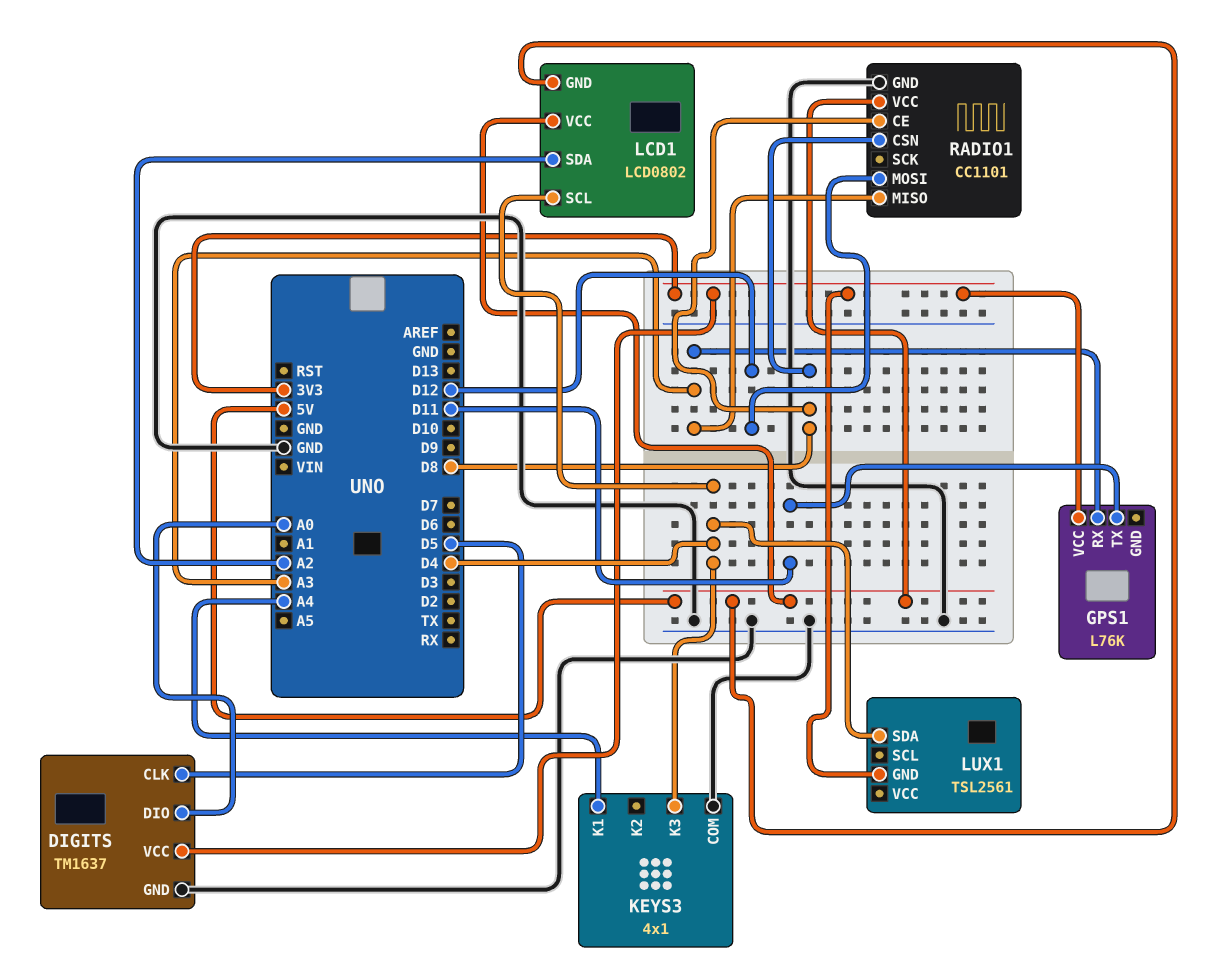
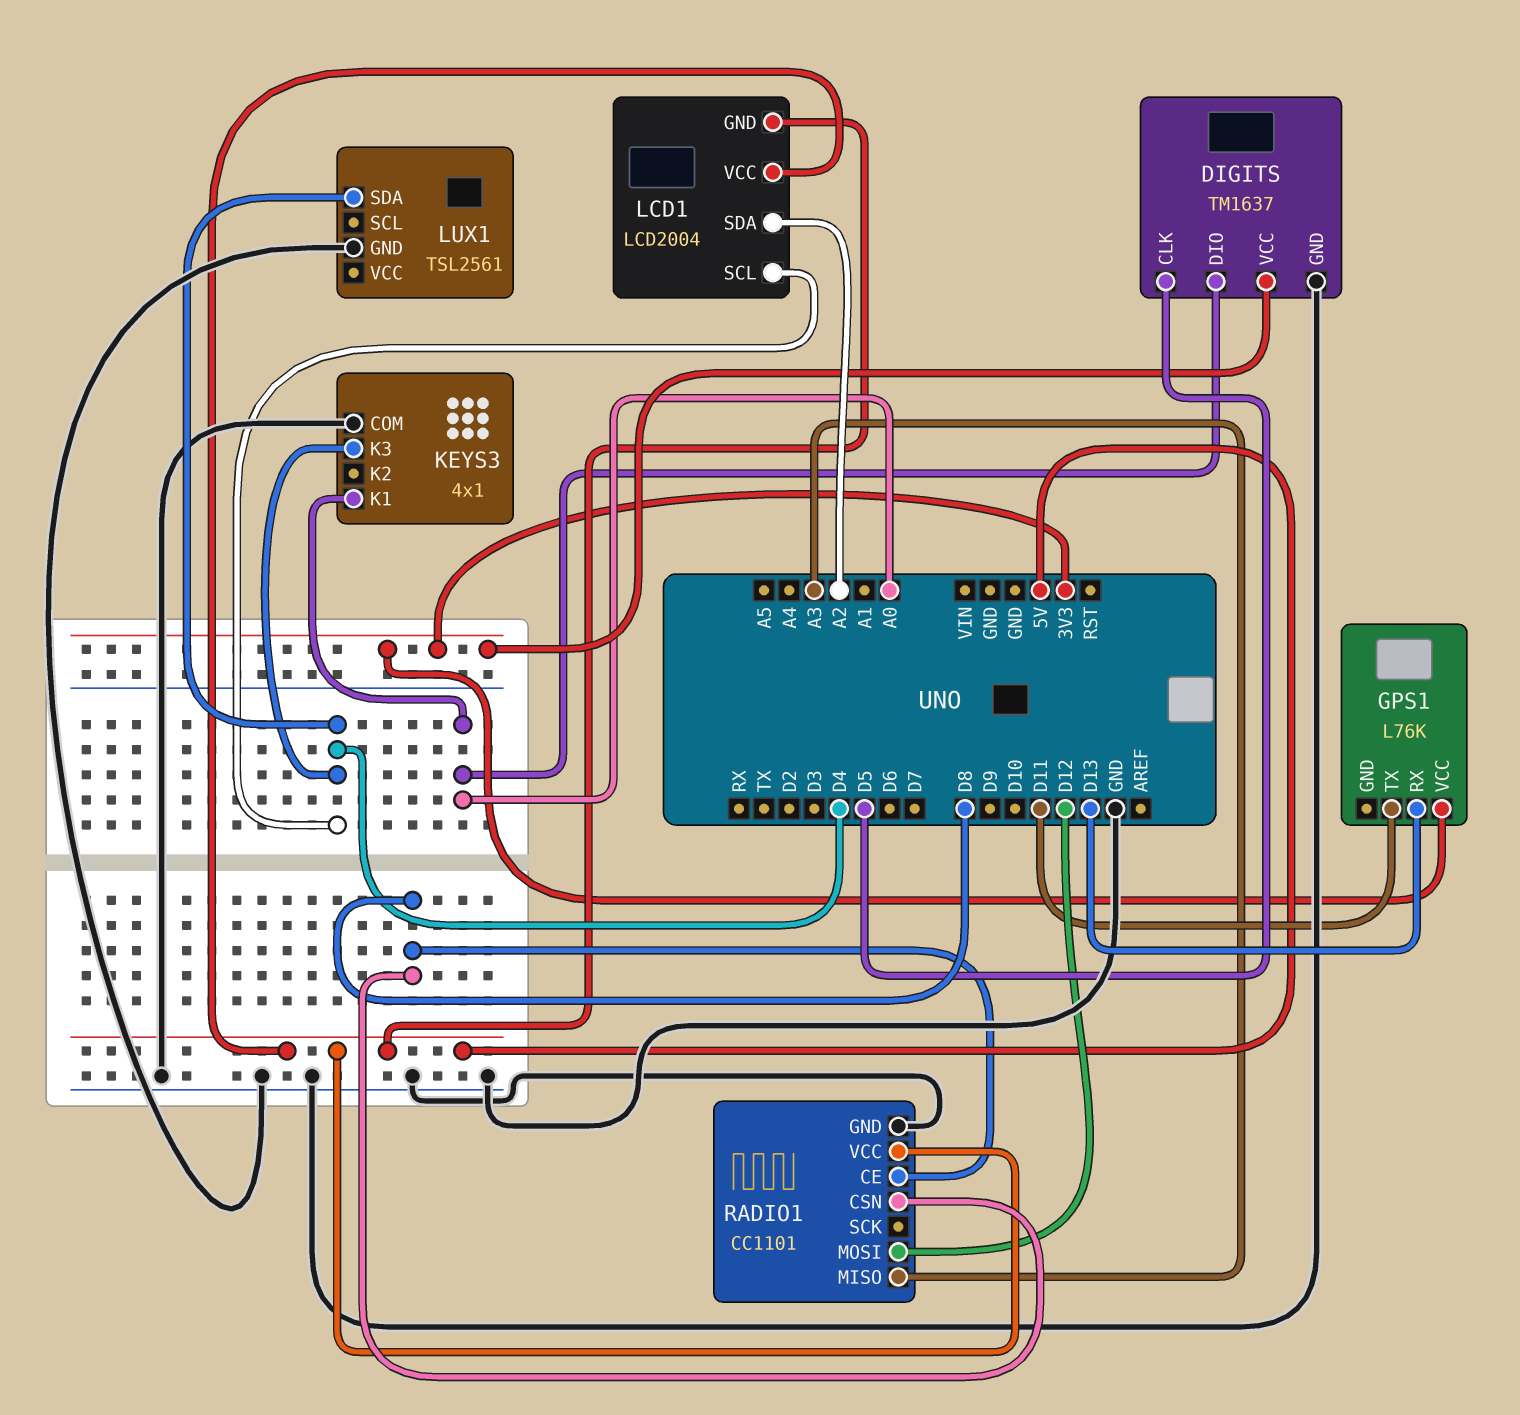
GPS1 pin RX: A3 -> D13
KEYS3 pin K1: A4 -> A0
LCD1: LCD0802 -> LCD2004
LUX1 pin GND: 3V3 -> GND

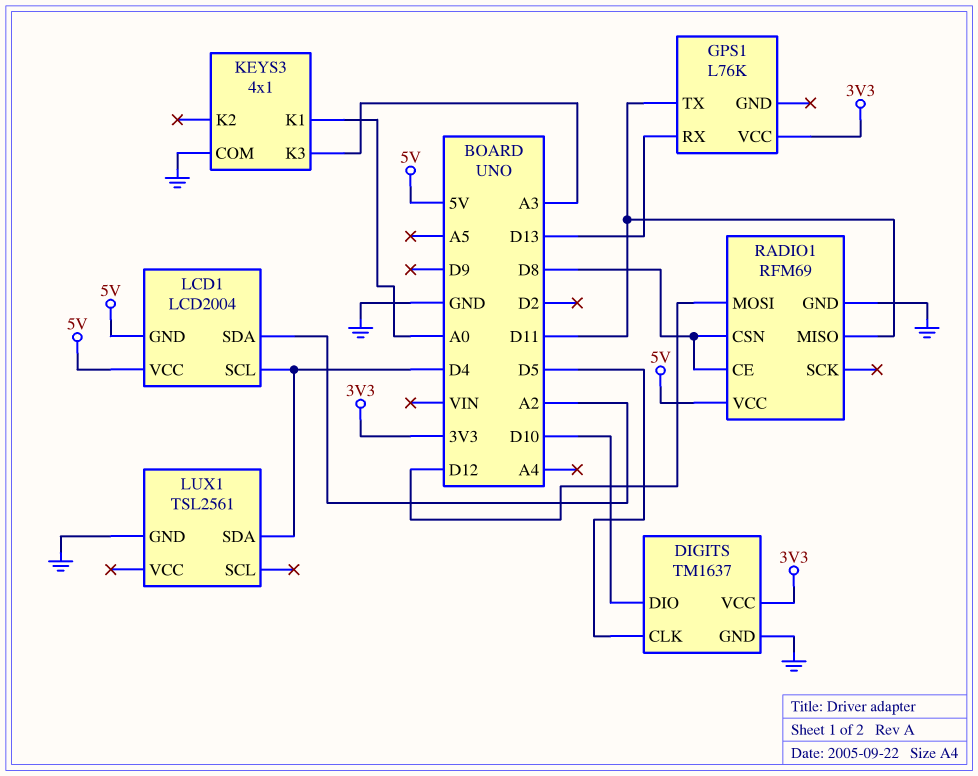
DIGITS pin DIO: A0 -> D10
KEYS3 pin K3: D4 -> A3
RADIO1: CC1101 -> RFM69
RADIO1 pin MISO: A3 -> D11

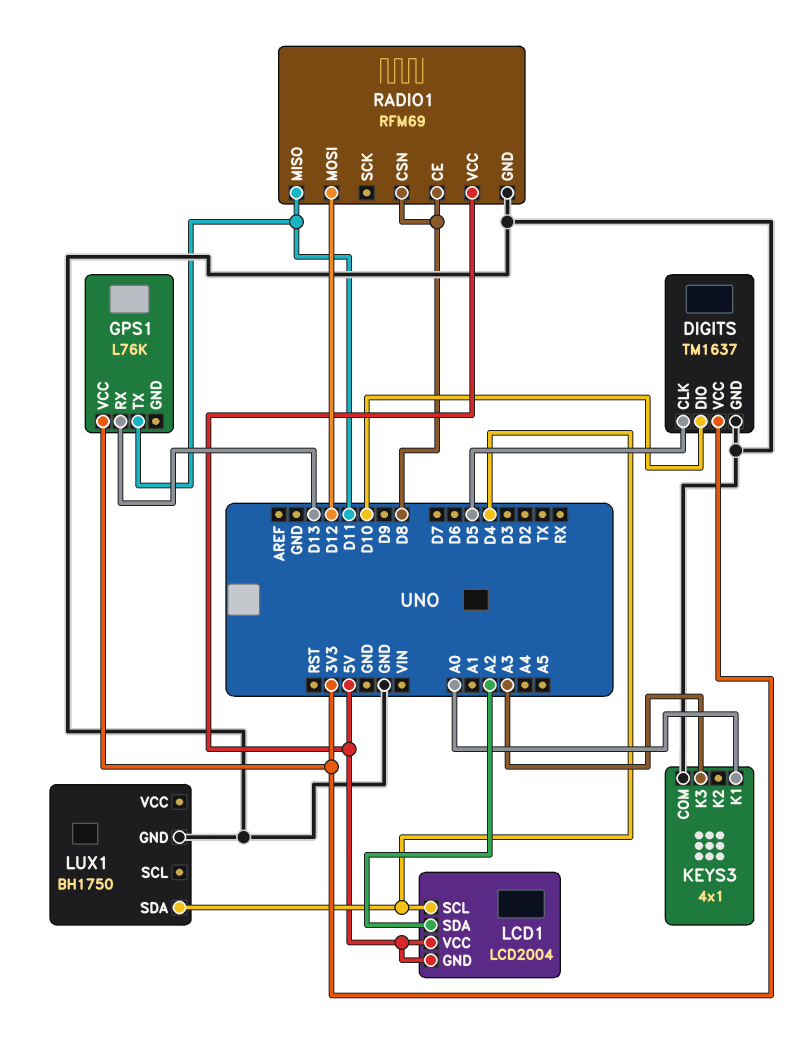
LUX1: TSL2561 -> BH1750

